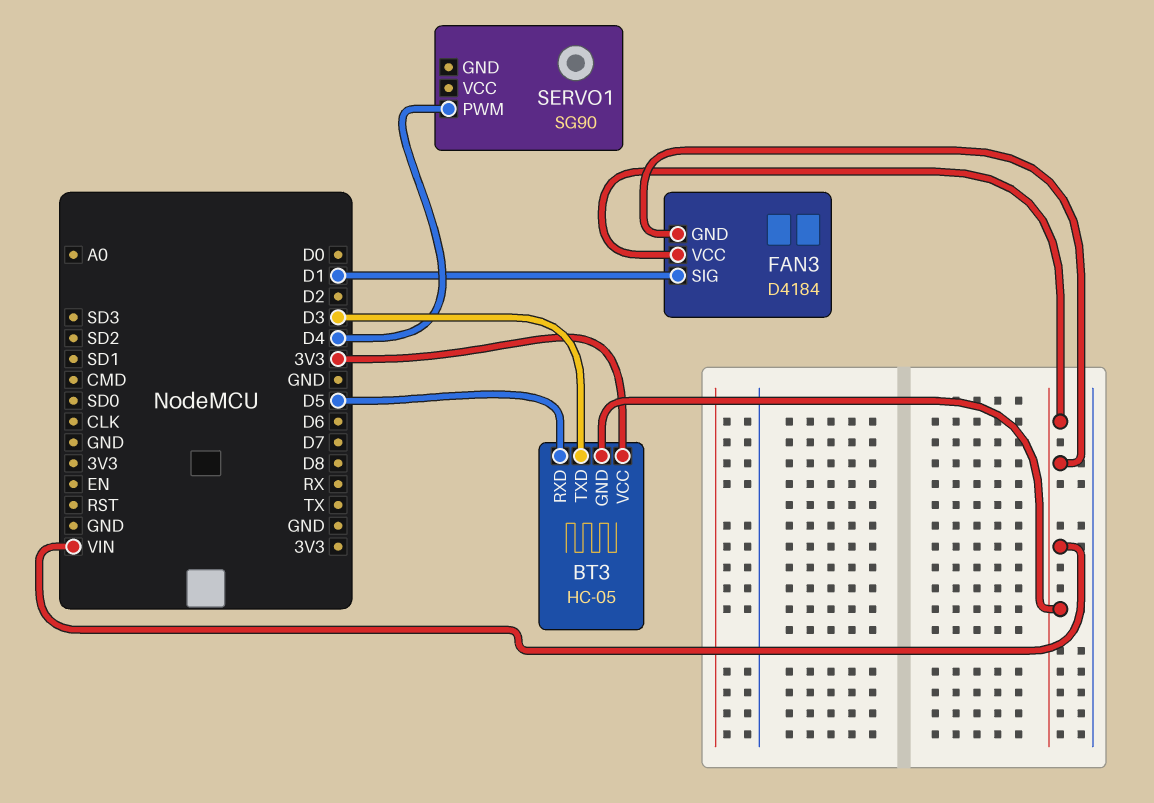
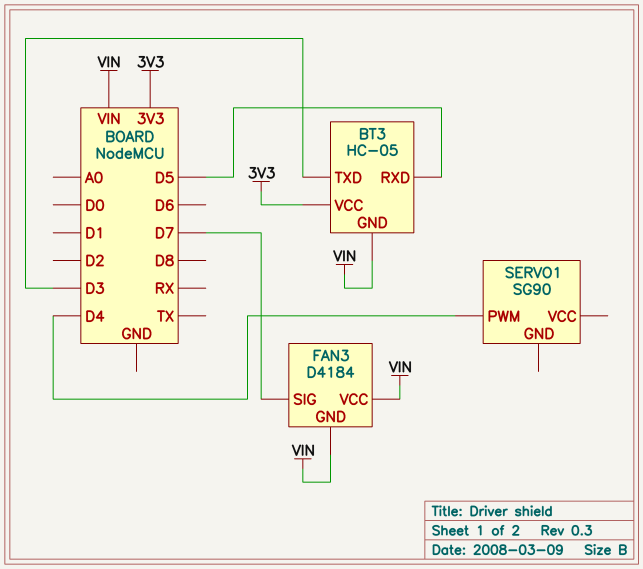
FAN3 pin SIG: D1 -> D7

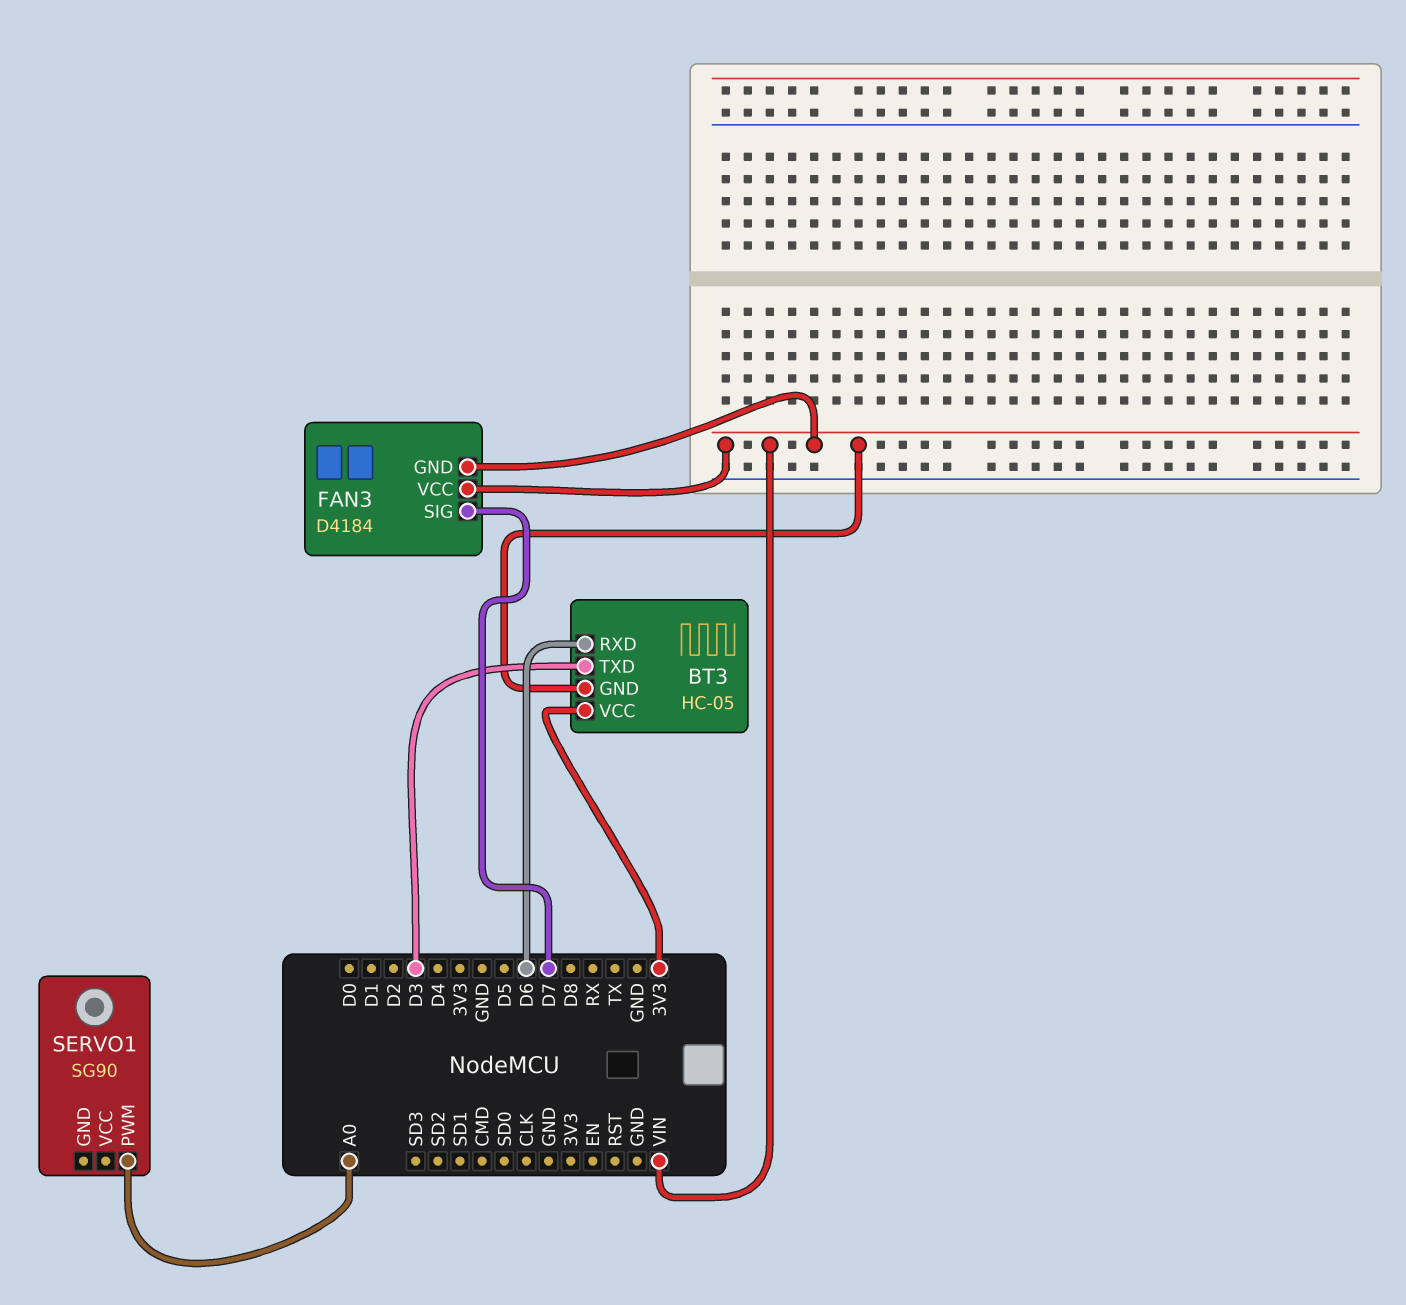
BT3 pin RXD: D5 -> D6
SERVO1 pin PWM: D4 -> A0

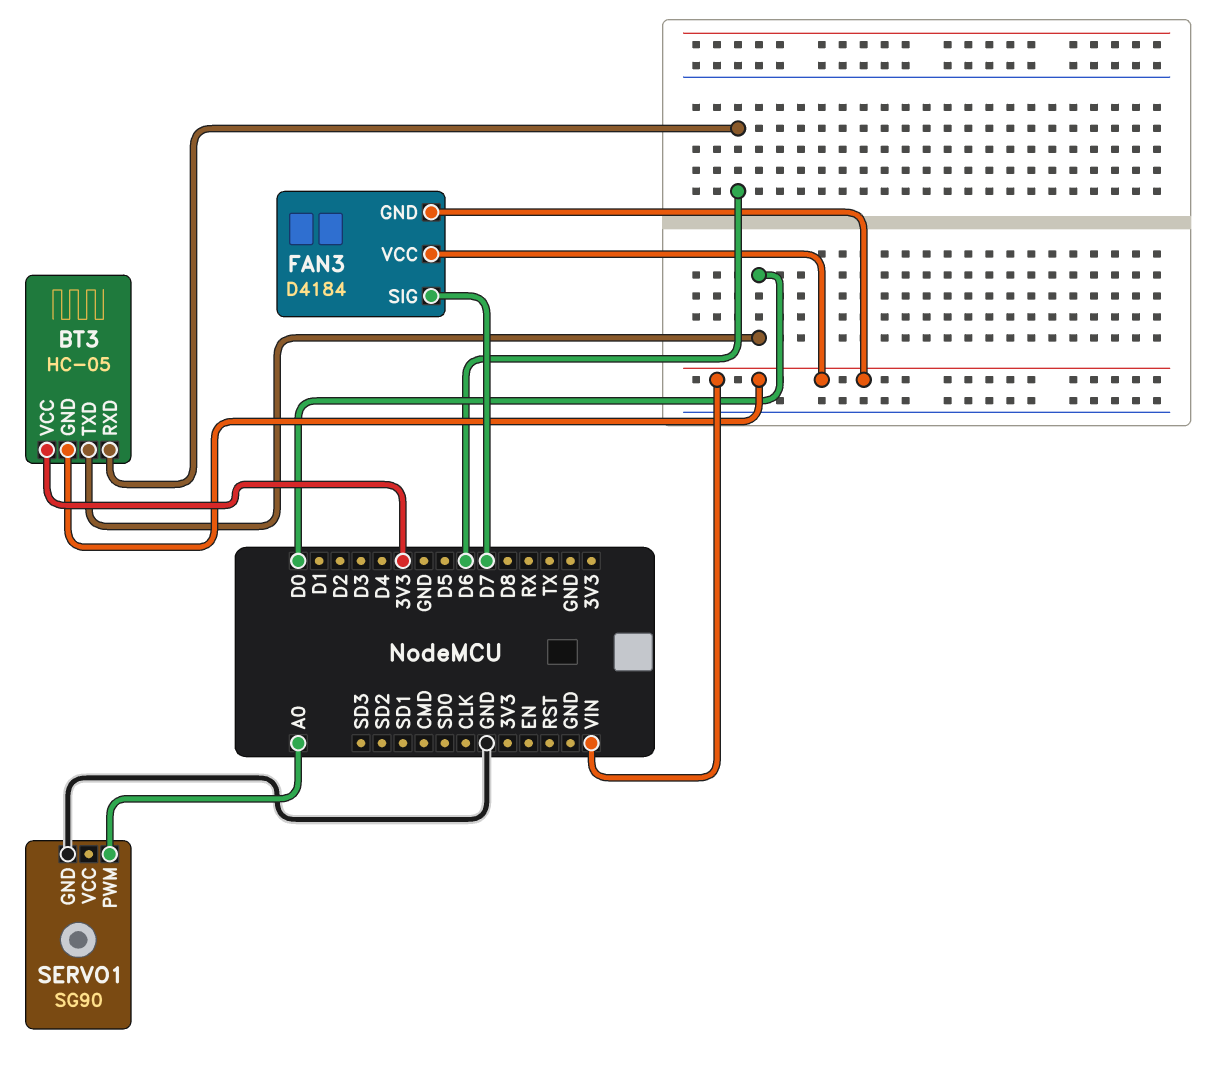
BT3 pin TXD: D3 -> D0
SERVO1 pin GND: none -> GND

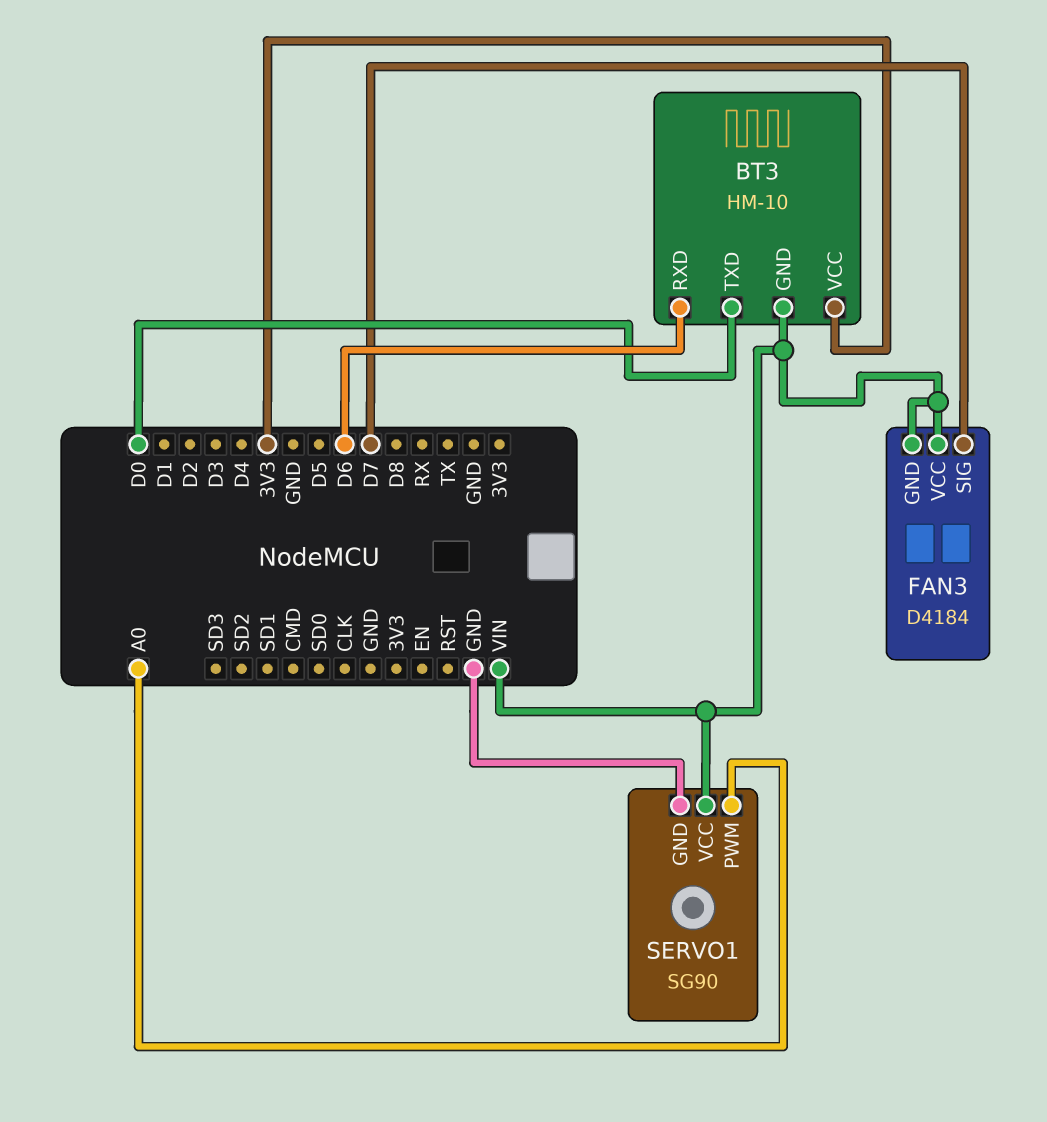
BT3: HC-05 -> HM-10
SERVO1 pin VCC: none -> VIN

